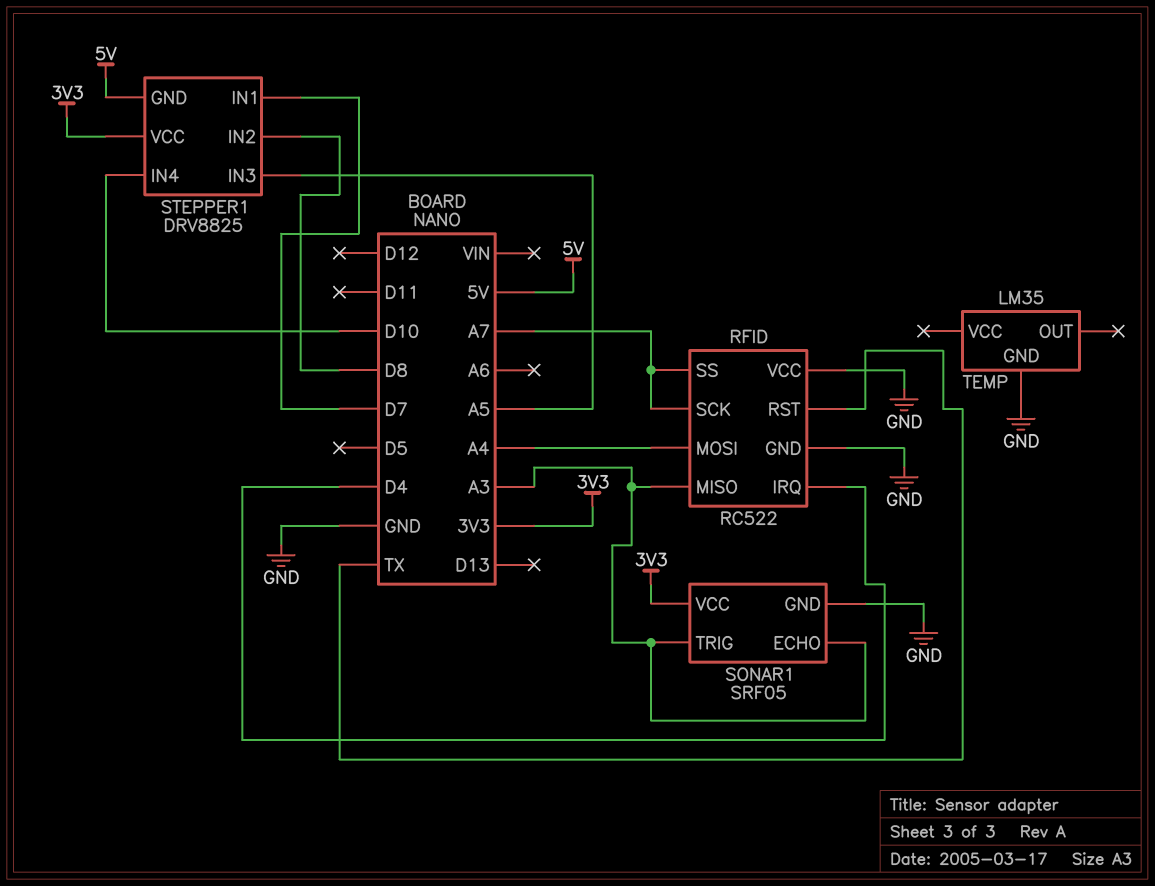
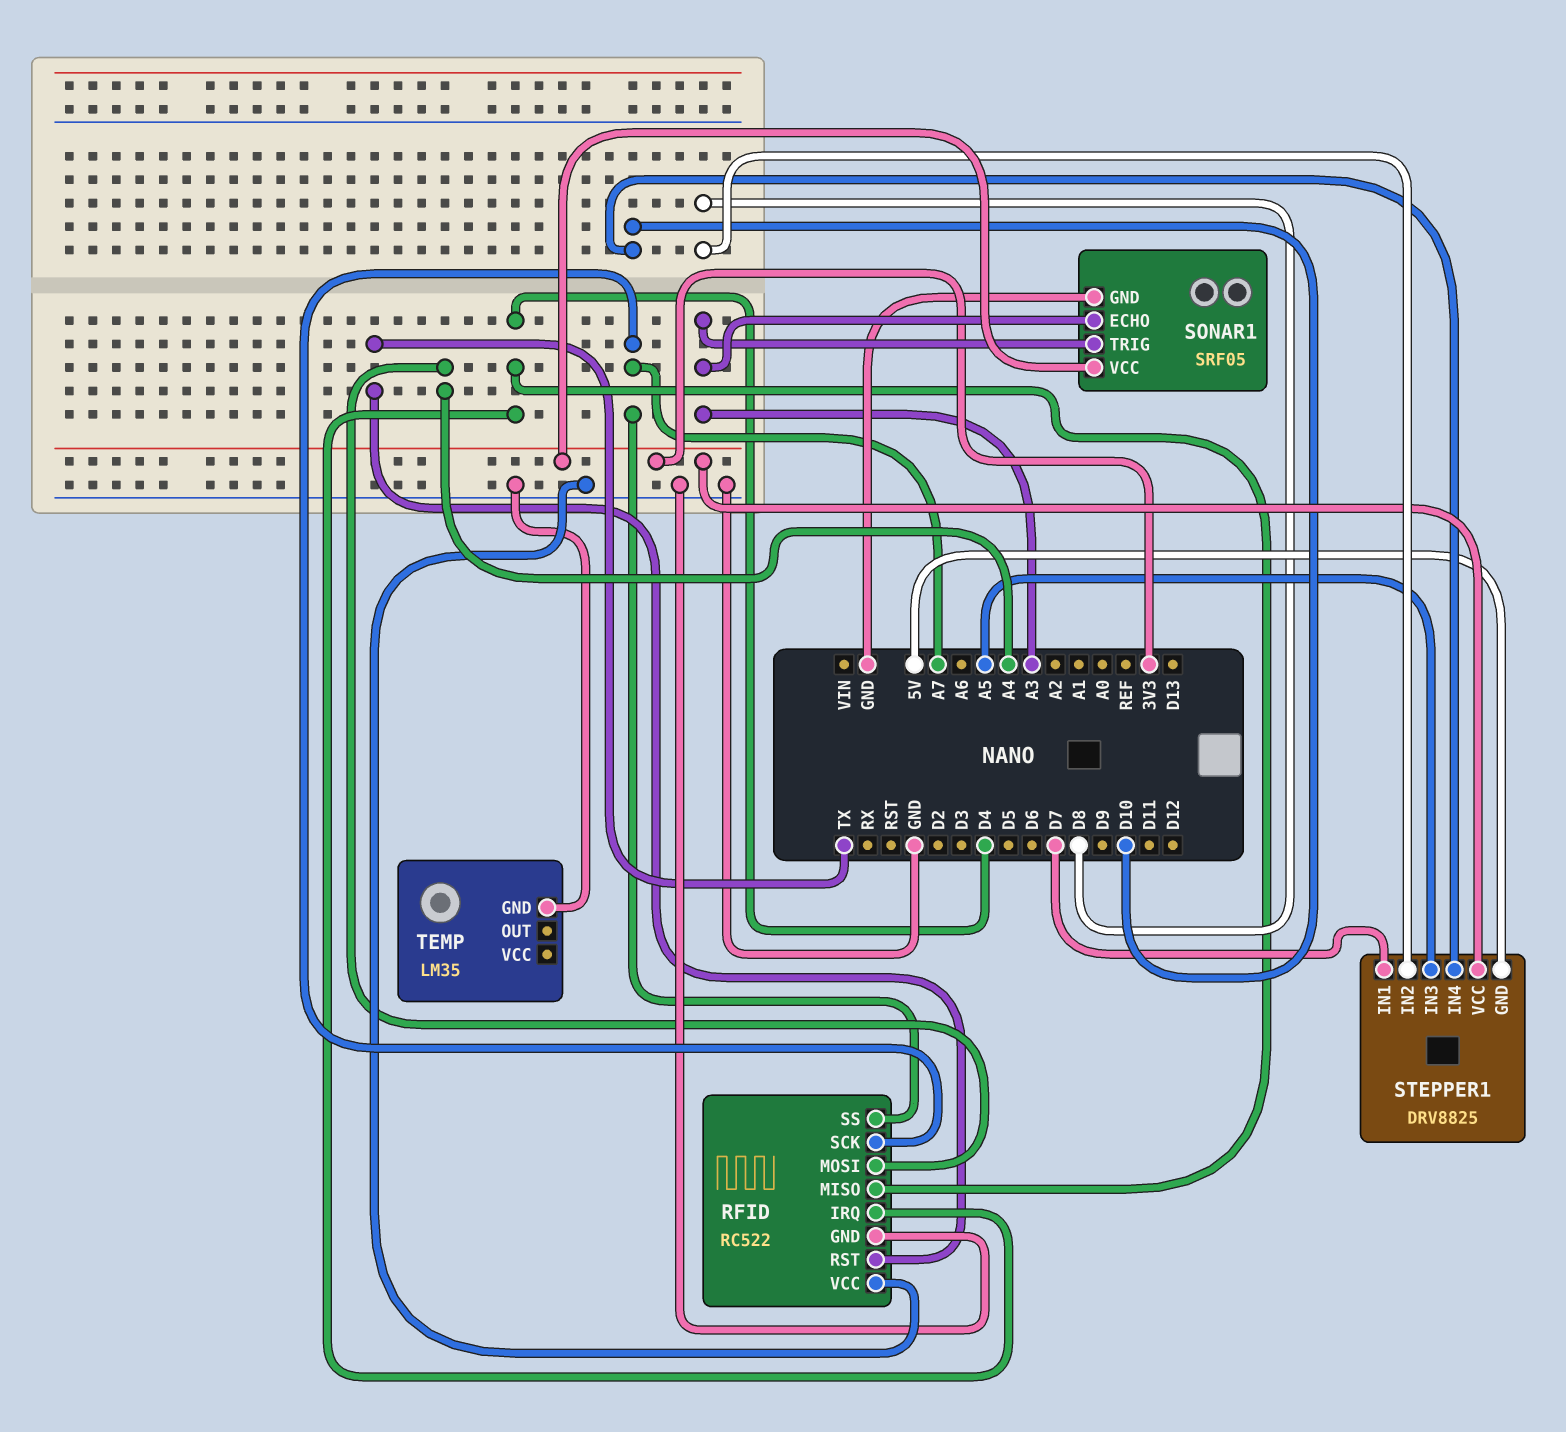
RFID pin MISO: A3 -> D4

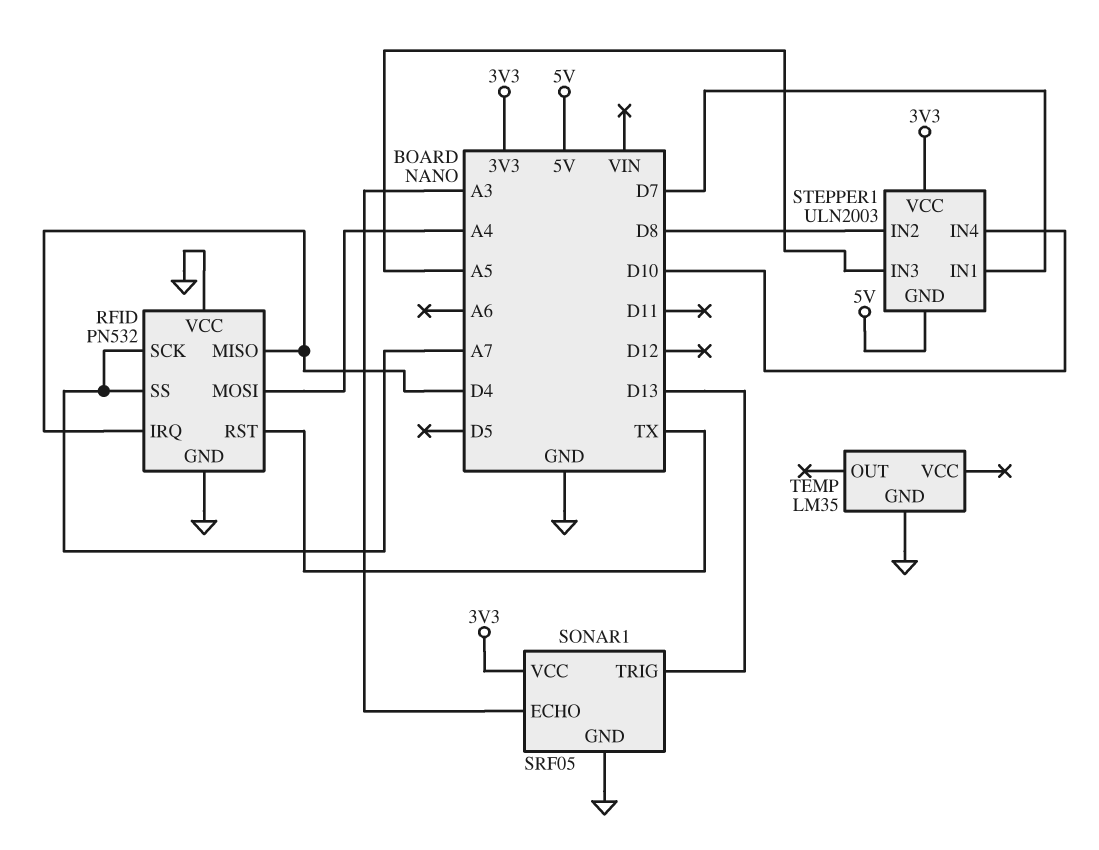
RFID: RC522 -> PN532
SONAR1 pin TRIG: A3 -> D13
STEPPER1: DRV8825 -> ULN2003

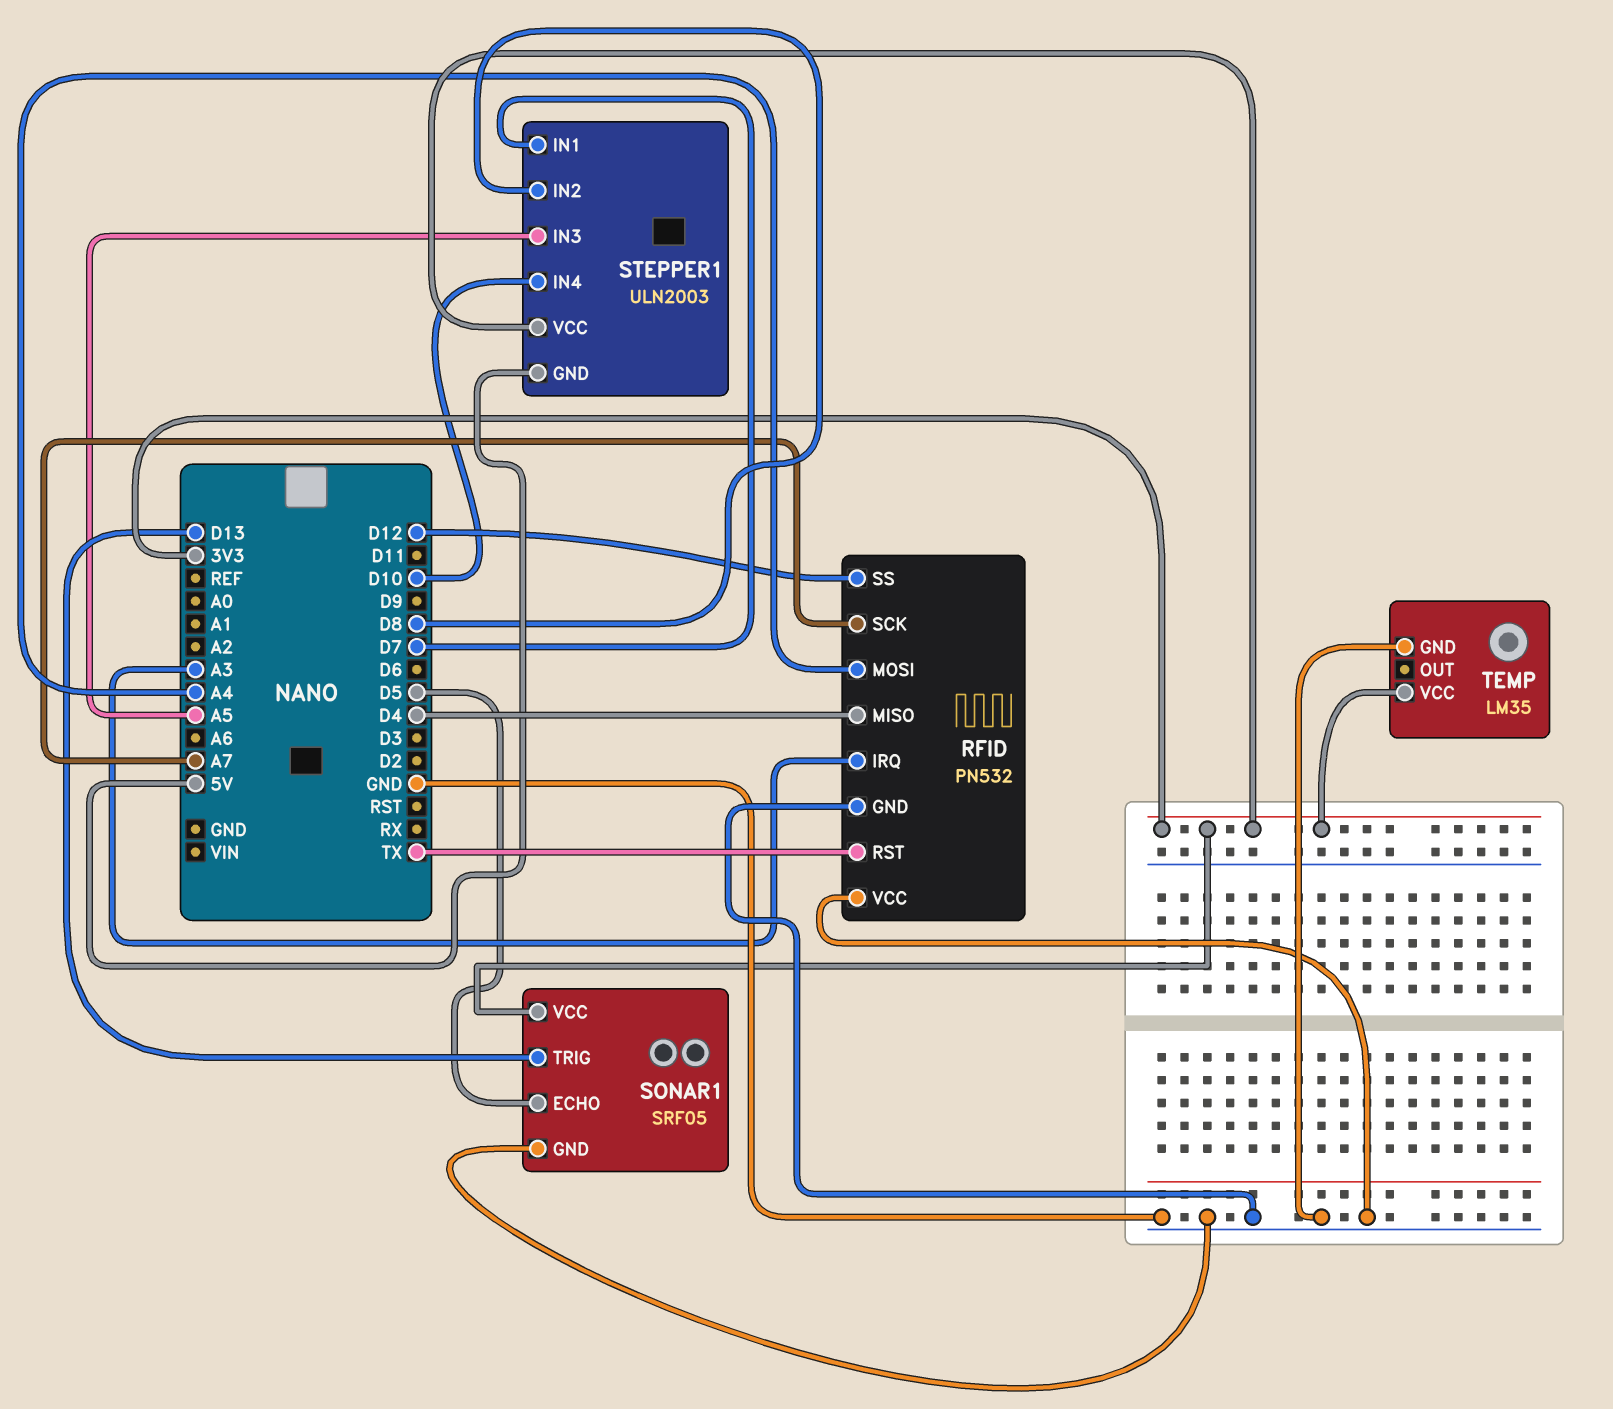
RFID pin IRQ: D4 -> A3
RFID pin SS: A7 -> D12
SONAR1 pin ECHO: A3 -> D5
TEMP pin VCC: none -> 3V3

